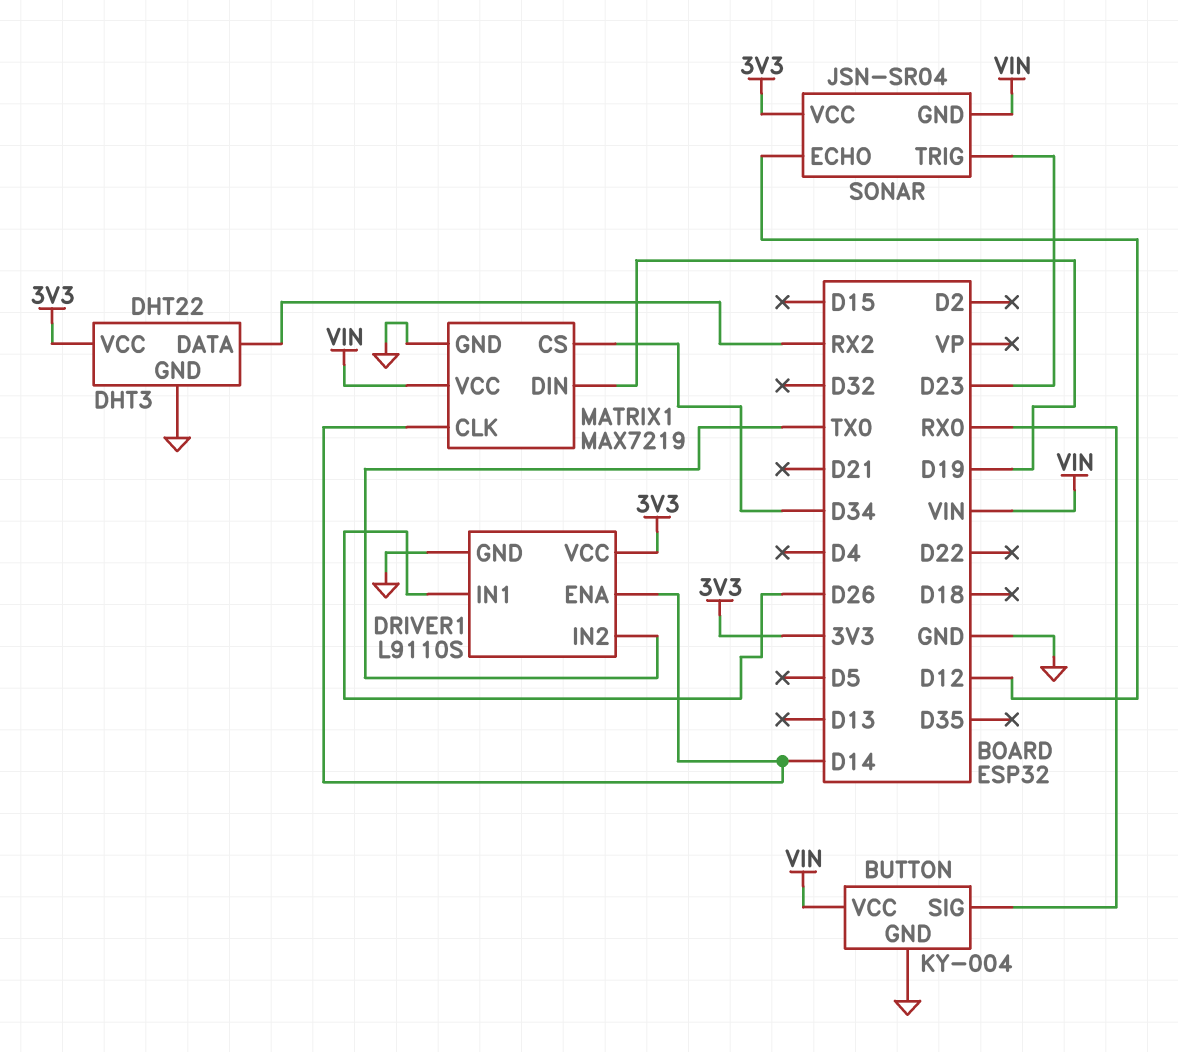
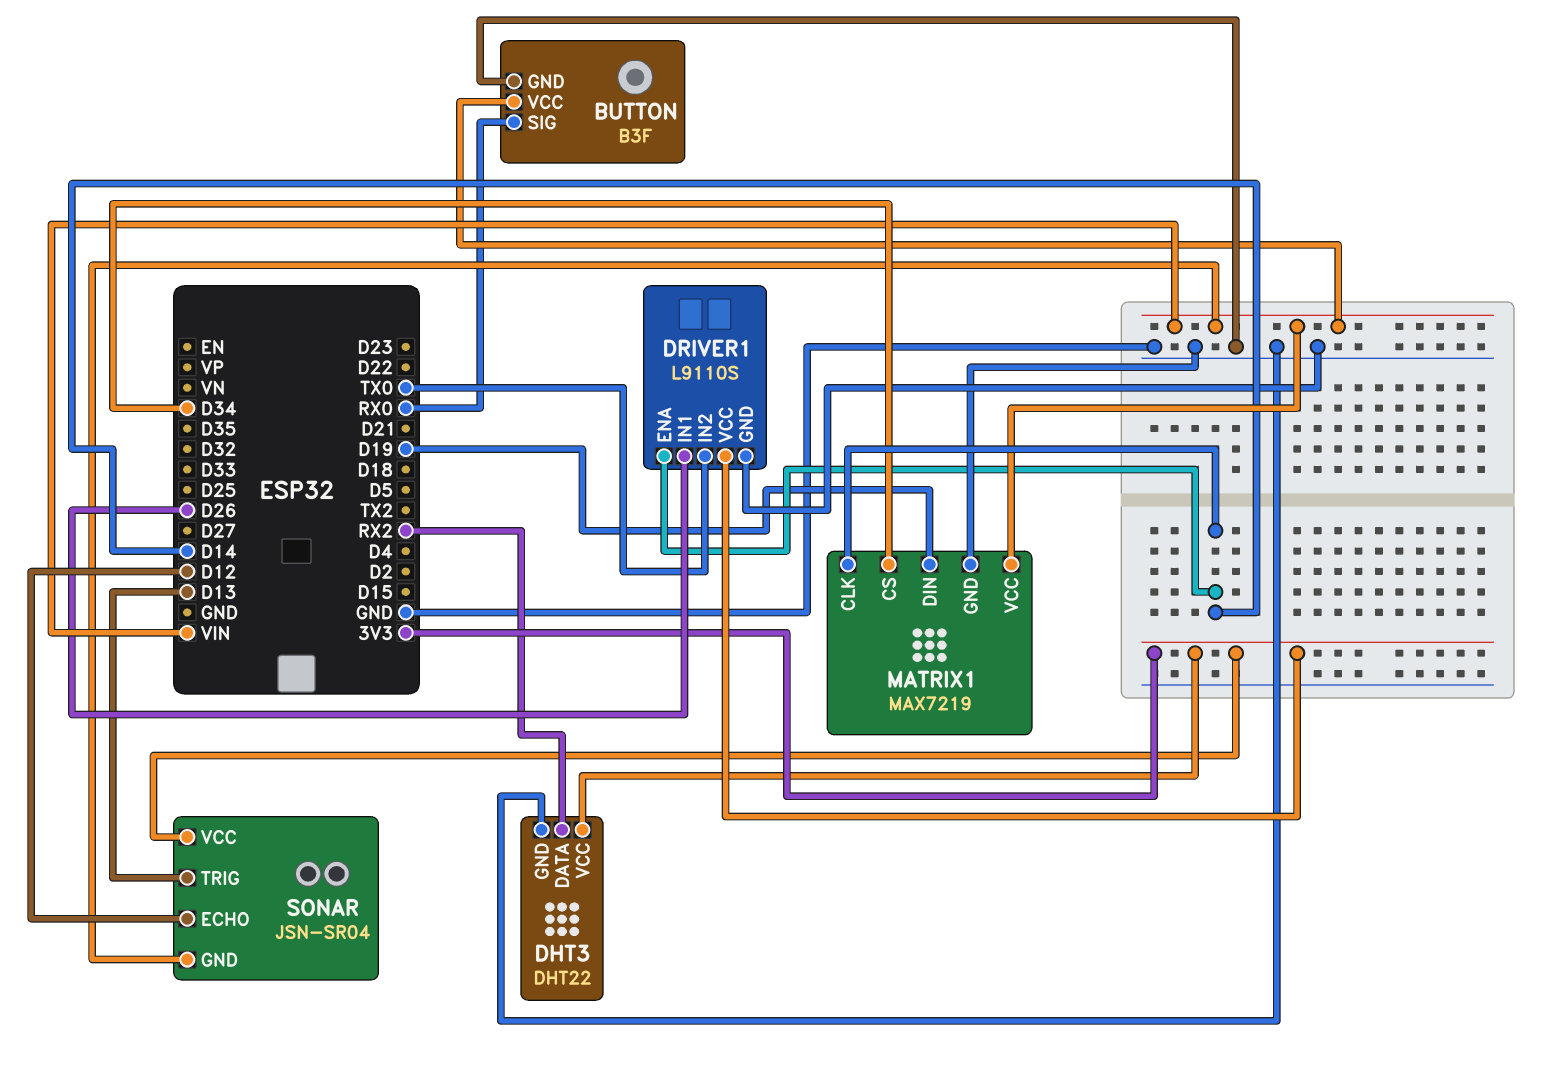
BUTTON: KY-004 -> B3F
SONAR pin TRIG: D23 -> D13

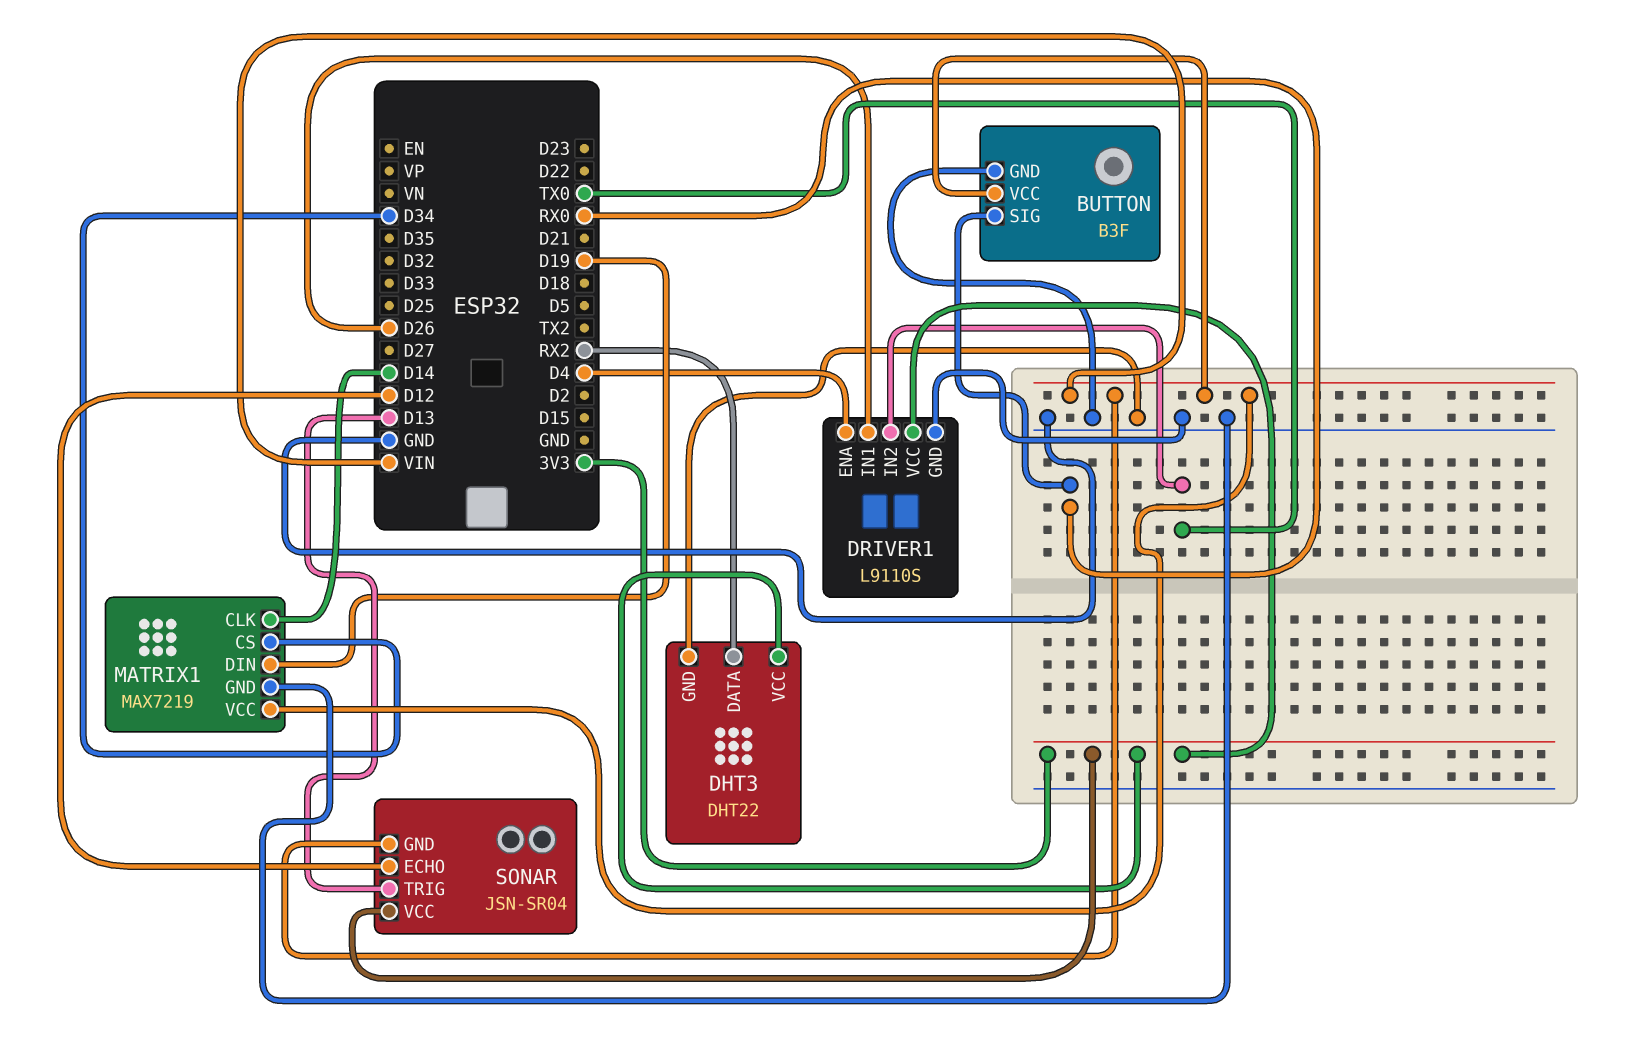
DRIVER1 pin ENA: D14 -> D4

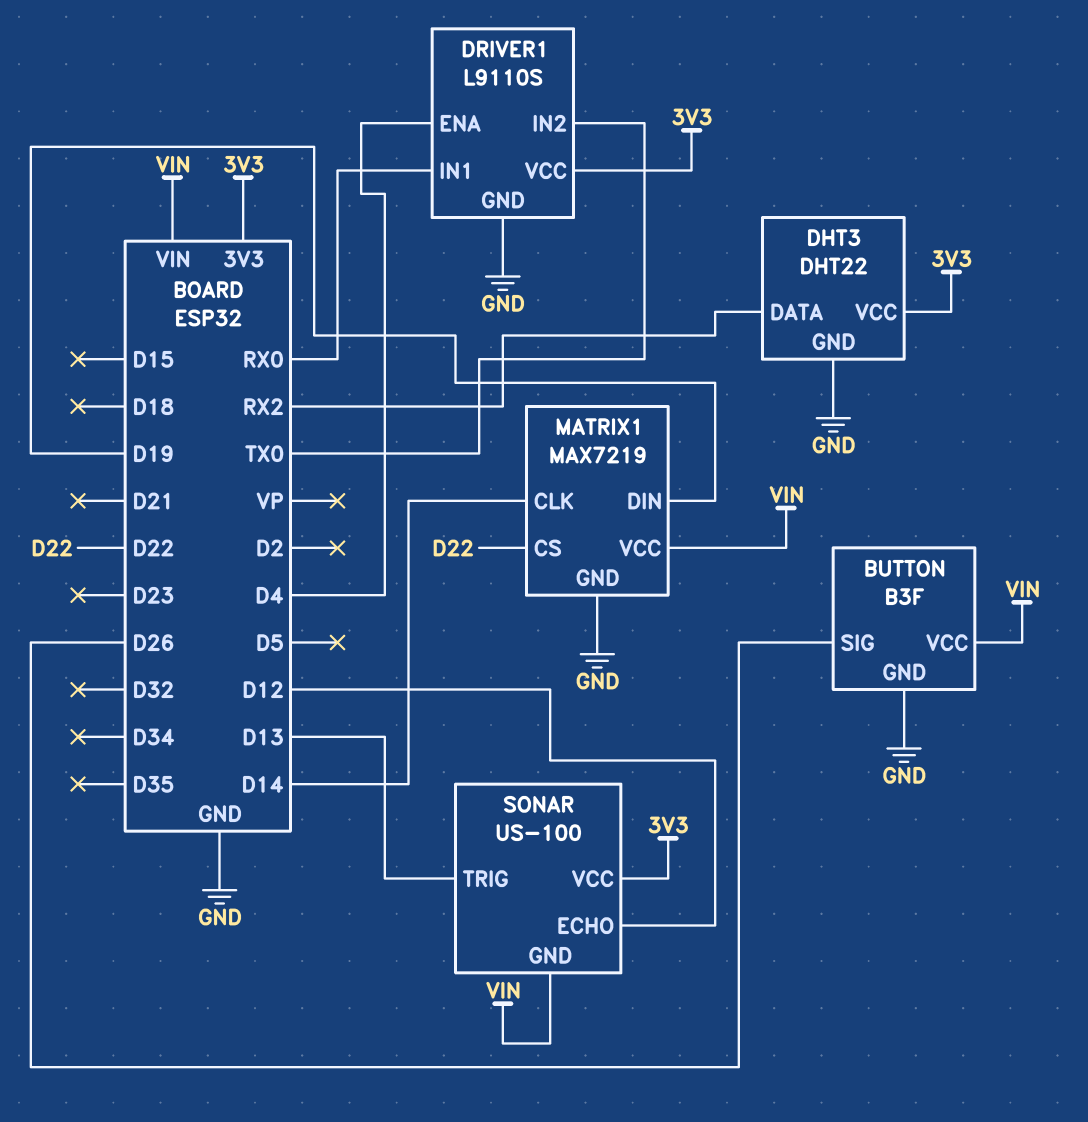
BUTTON pin SIG: RX0 -> D26
DRIVER1 pin IN1: D26 -> RX0
MATRIX1 pin CS: D34 -> D22
SONAR: JSN-SR04 -> US-100

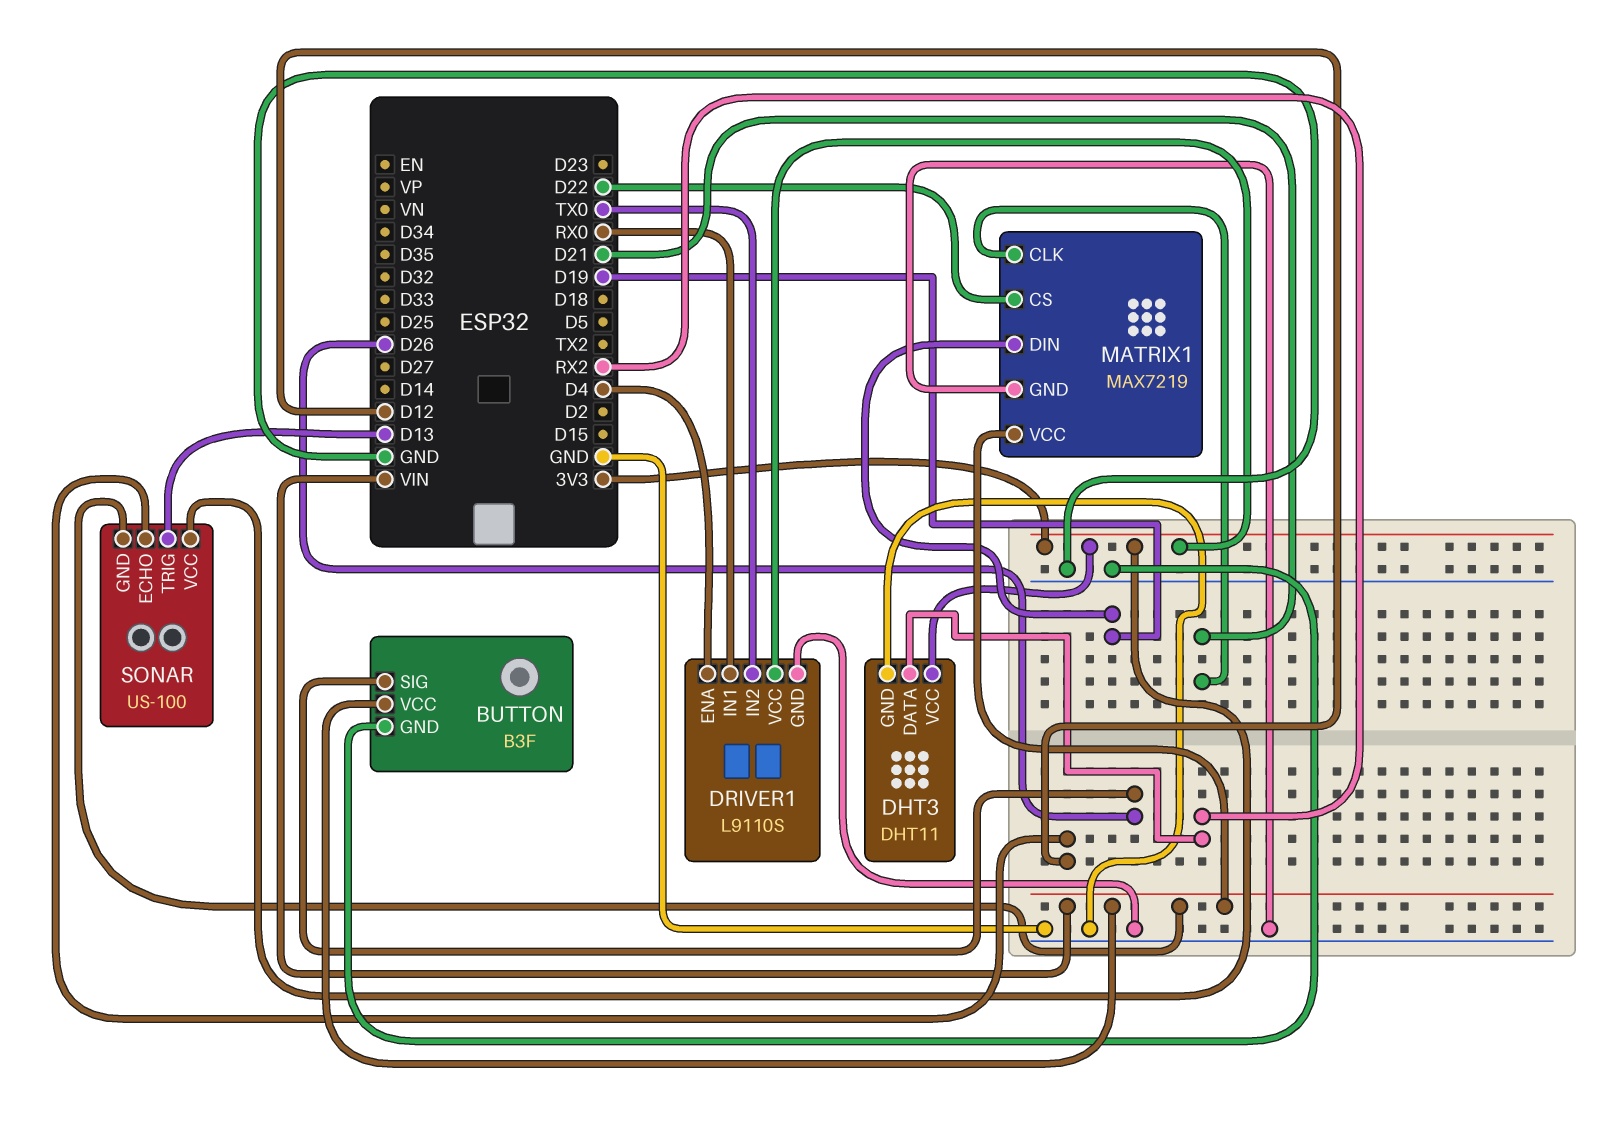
DHT3: DHT22 -> DHT11
MATRIX1 pin CLK: D14 -> D21

